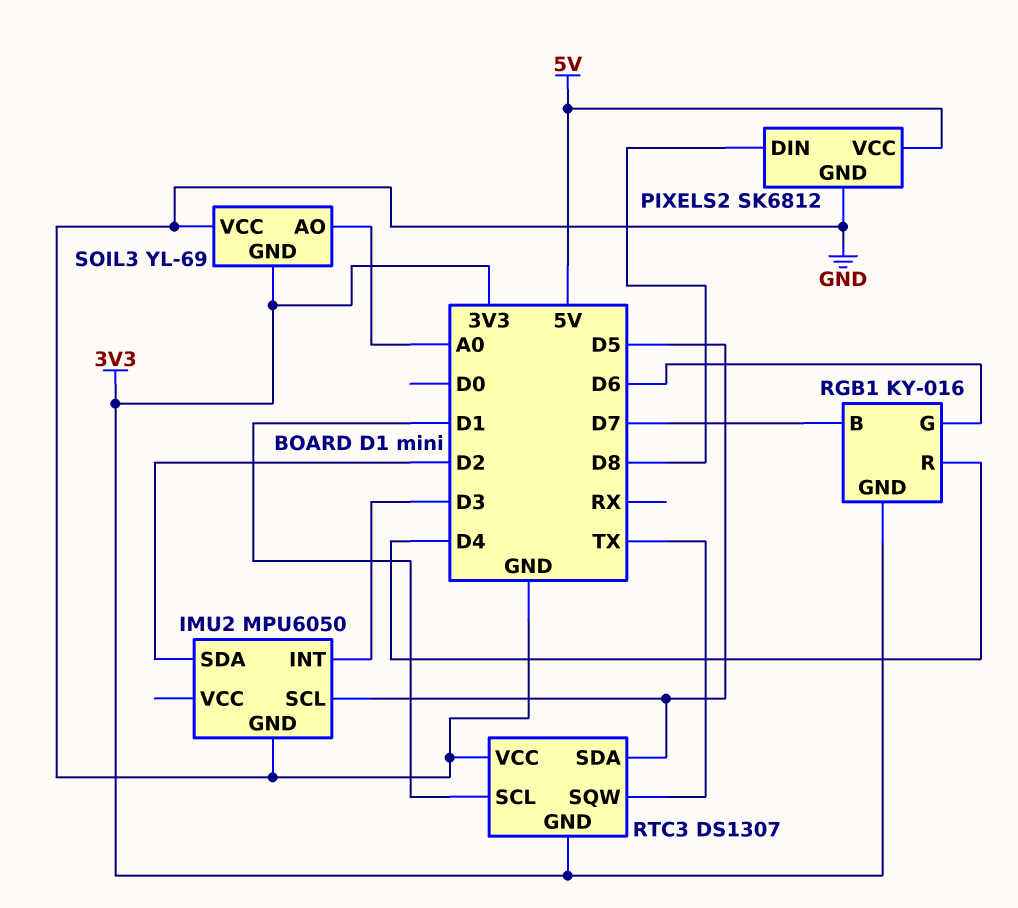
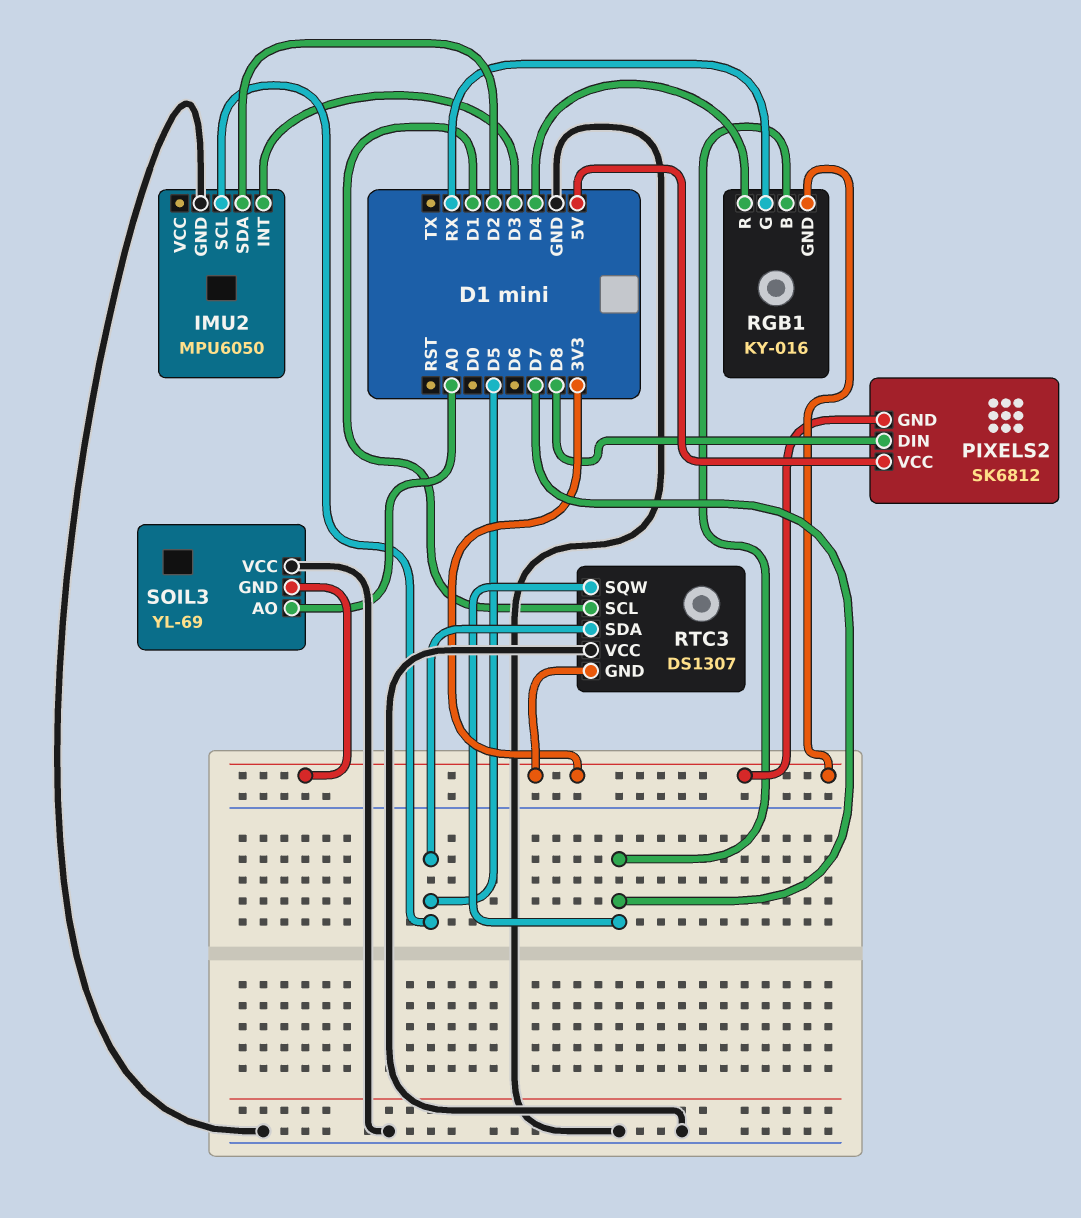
PIXELS2 pin GND: GND -> 3V3
RGB1 pin G: D6 -> RX
RTC3 pin SQW: TX -> D7

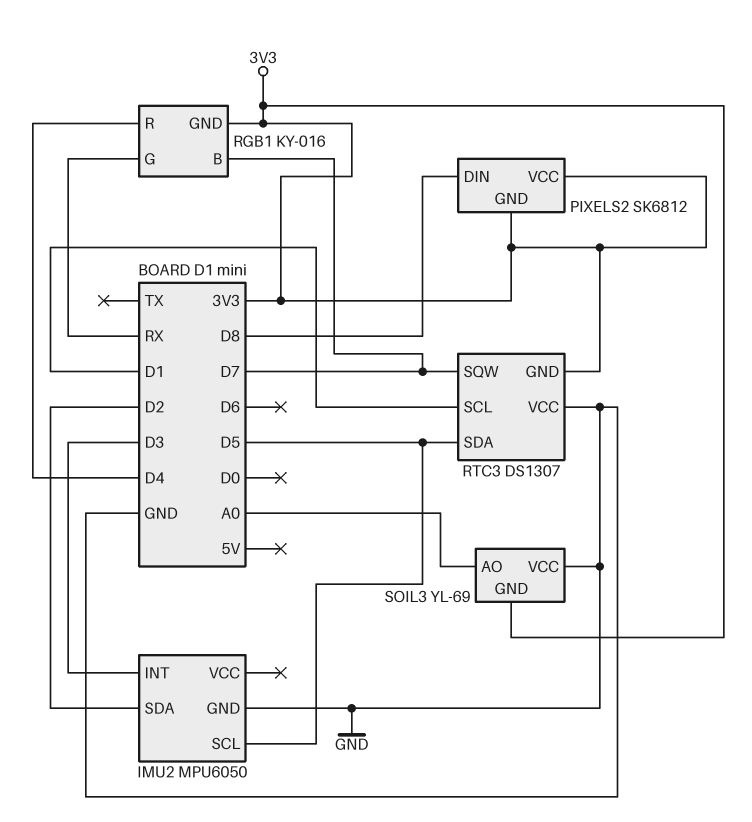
PIXELS2 pin VCC: 5V -> 3V3

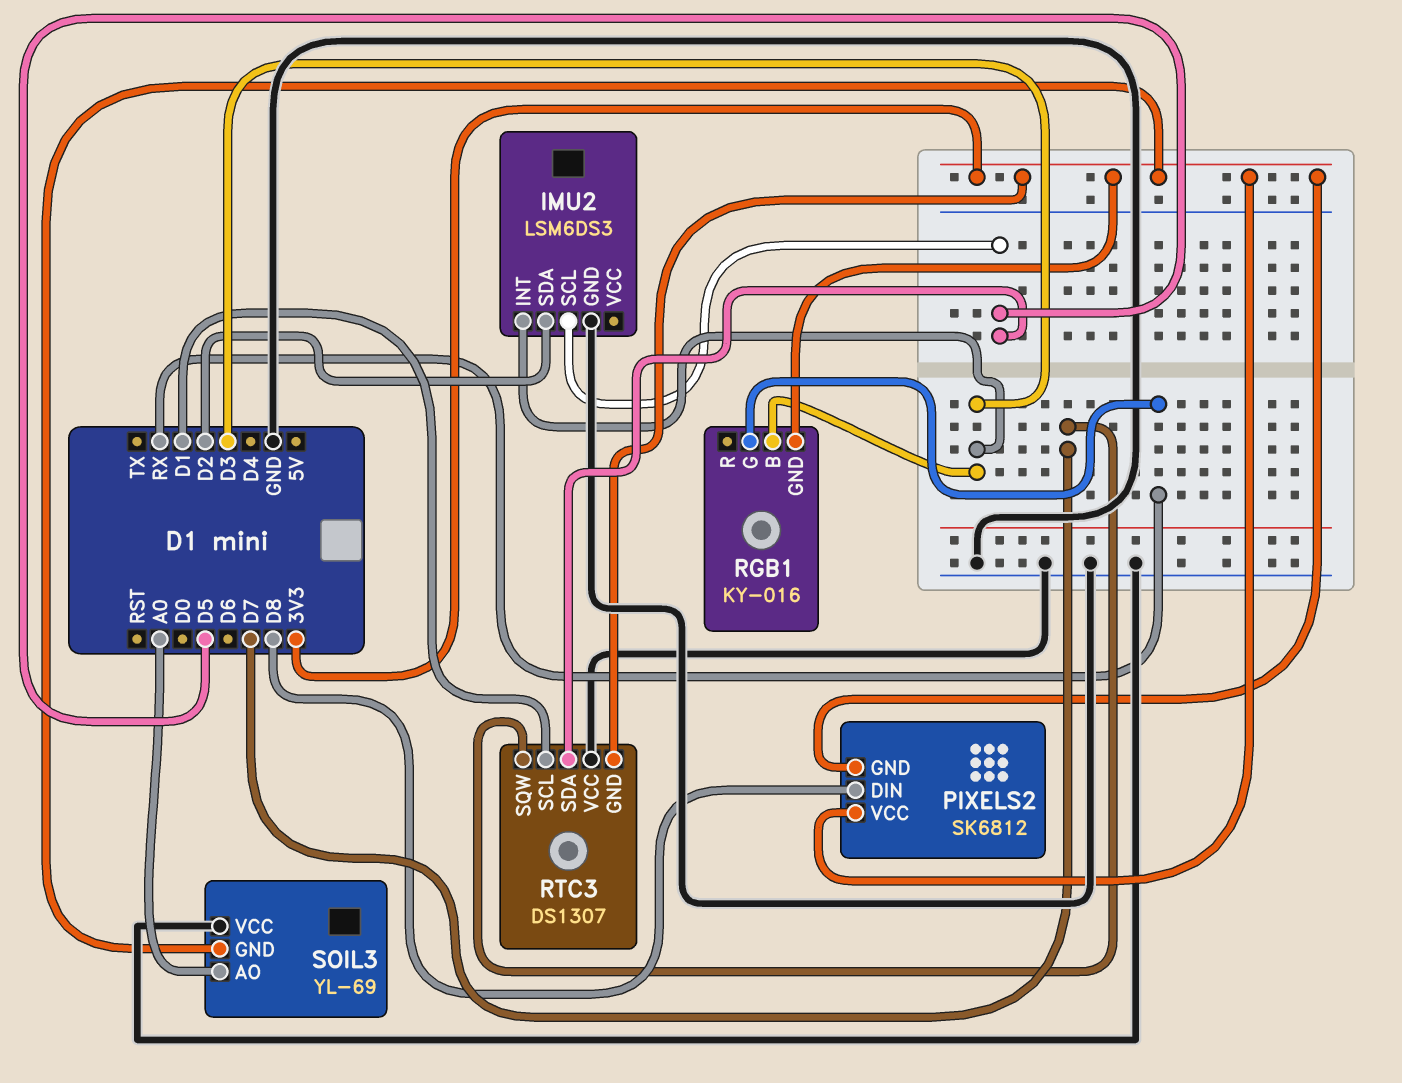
IMU2: MPU6050 -> LSM6DS3
RGB1 pin B: D7 -> D3
RGB1 pin R: D4 -> none

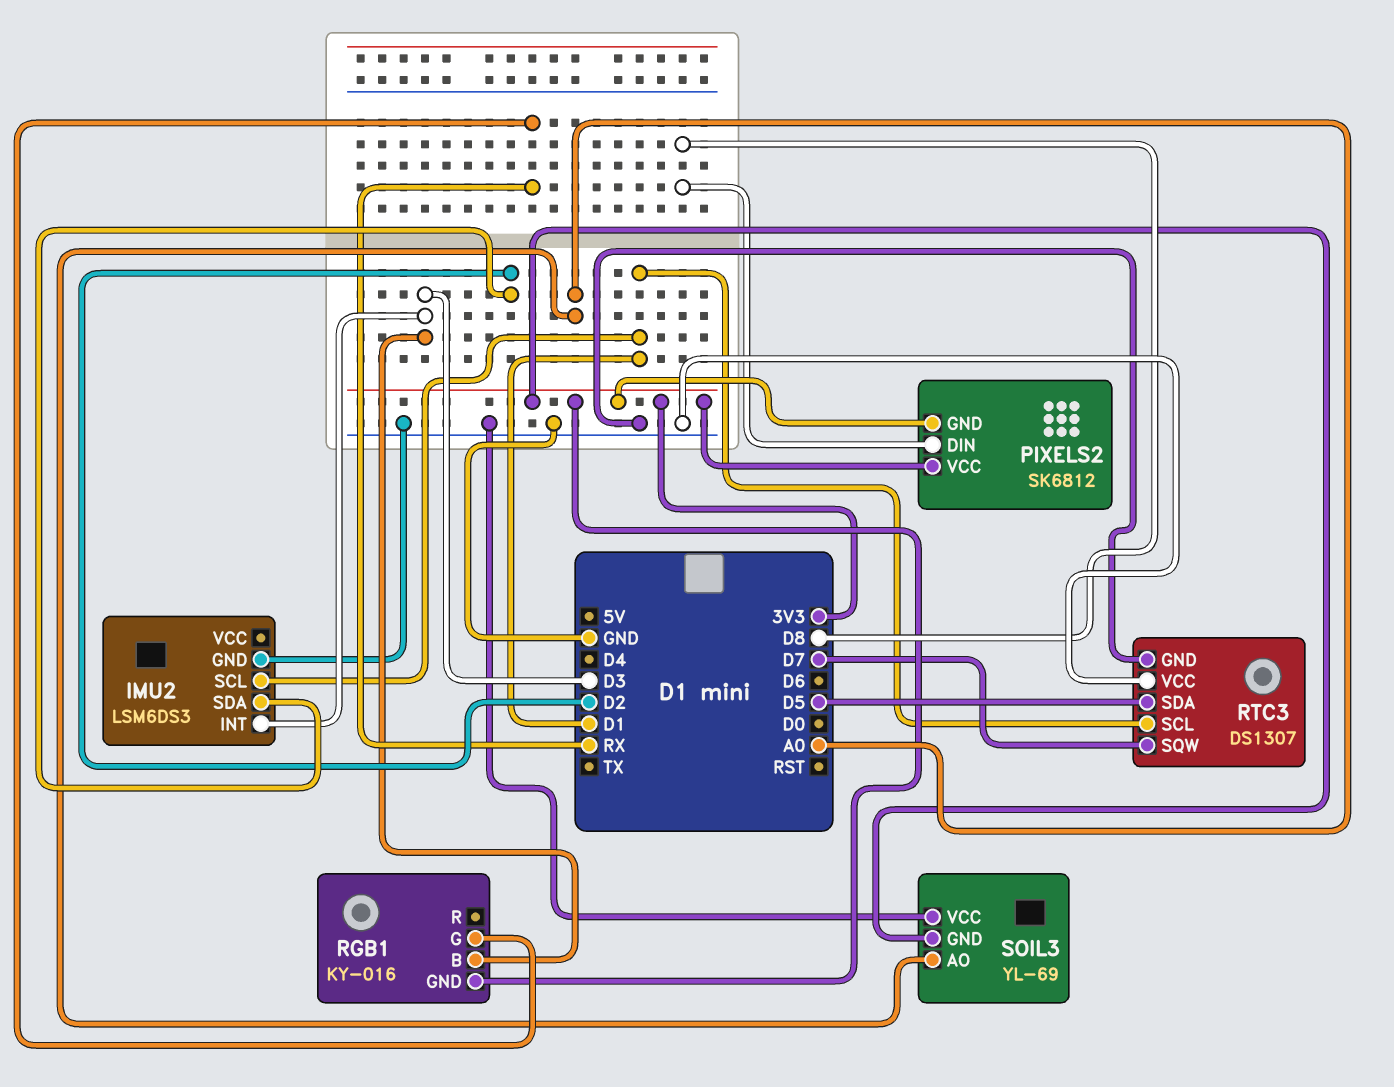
IMU2 pin SCL: D5 -> D1
RTC3 pin GND: 3V3 -> GND

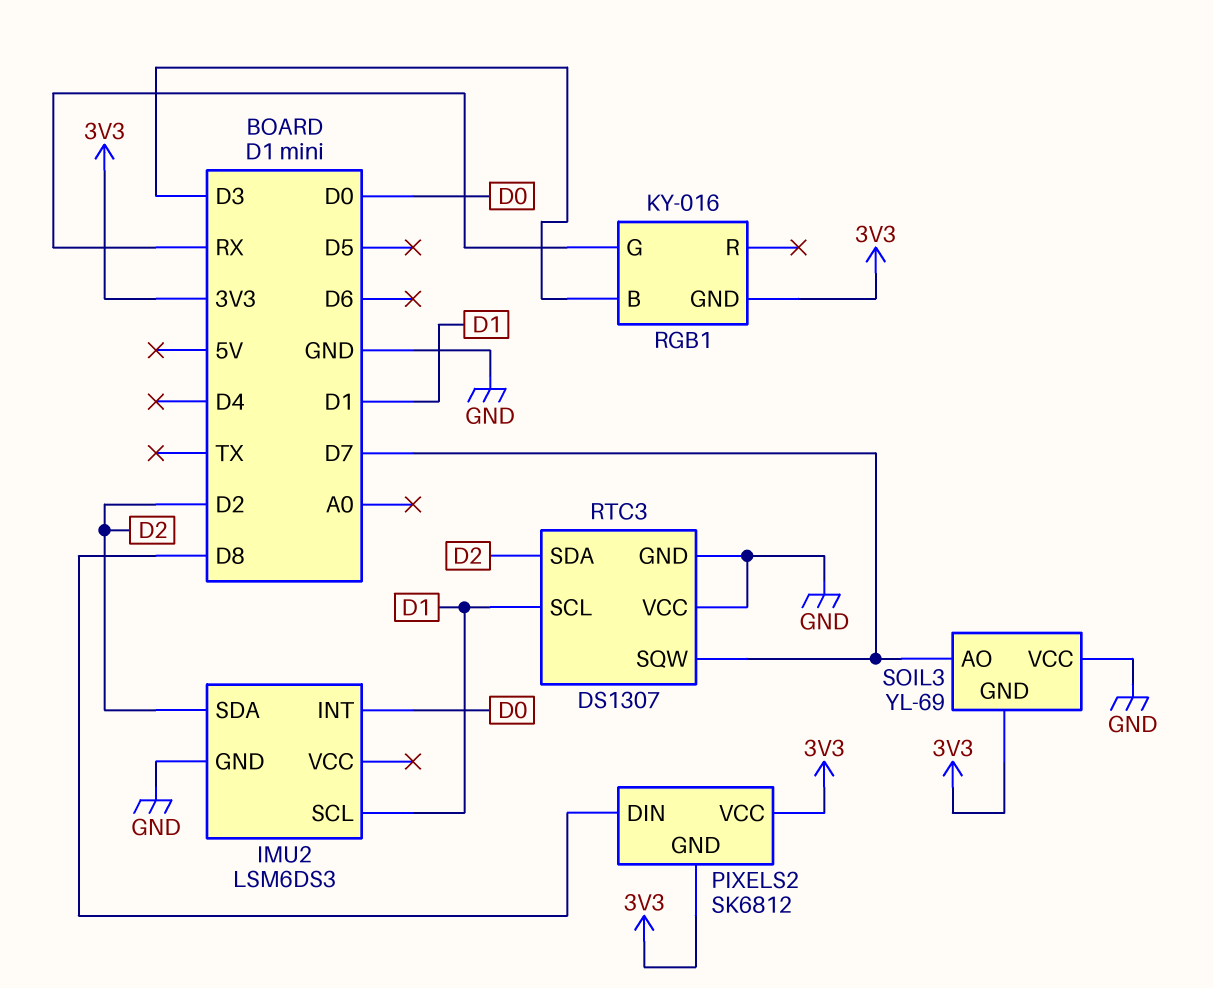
IMU2 pin INT: D3 -> D0
RTC3 pin SDA: D5 -> D2
SOIL3 pin AO: A0 -> D7

